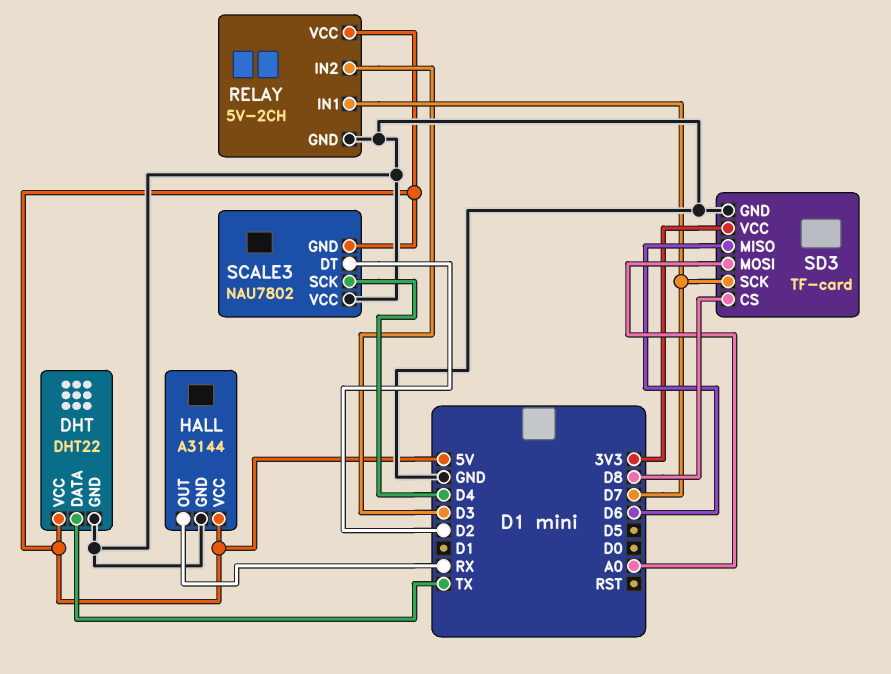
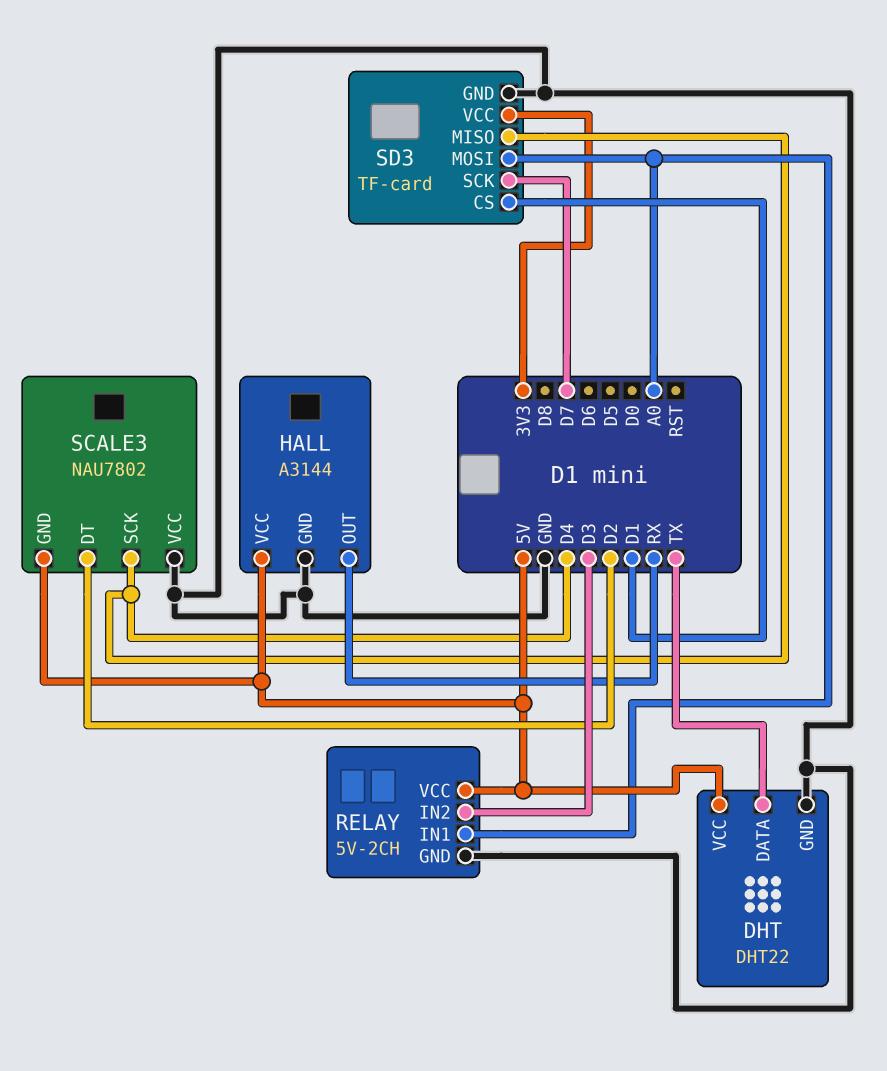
RELAY pin IN1: D7 -> A0
SD3 pin CS: D8 -> D1
SD3 pin MISO: D6 -> D4

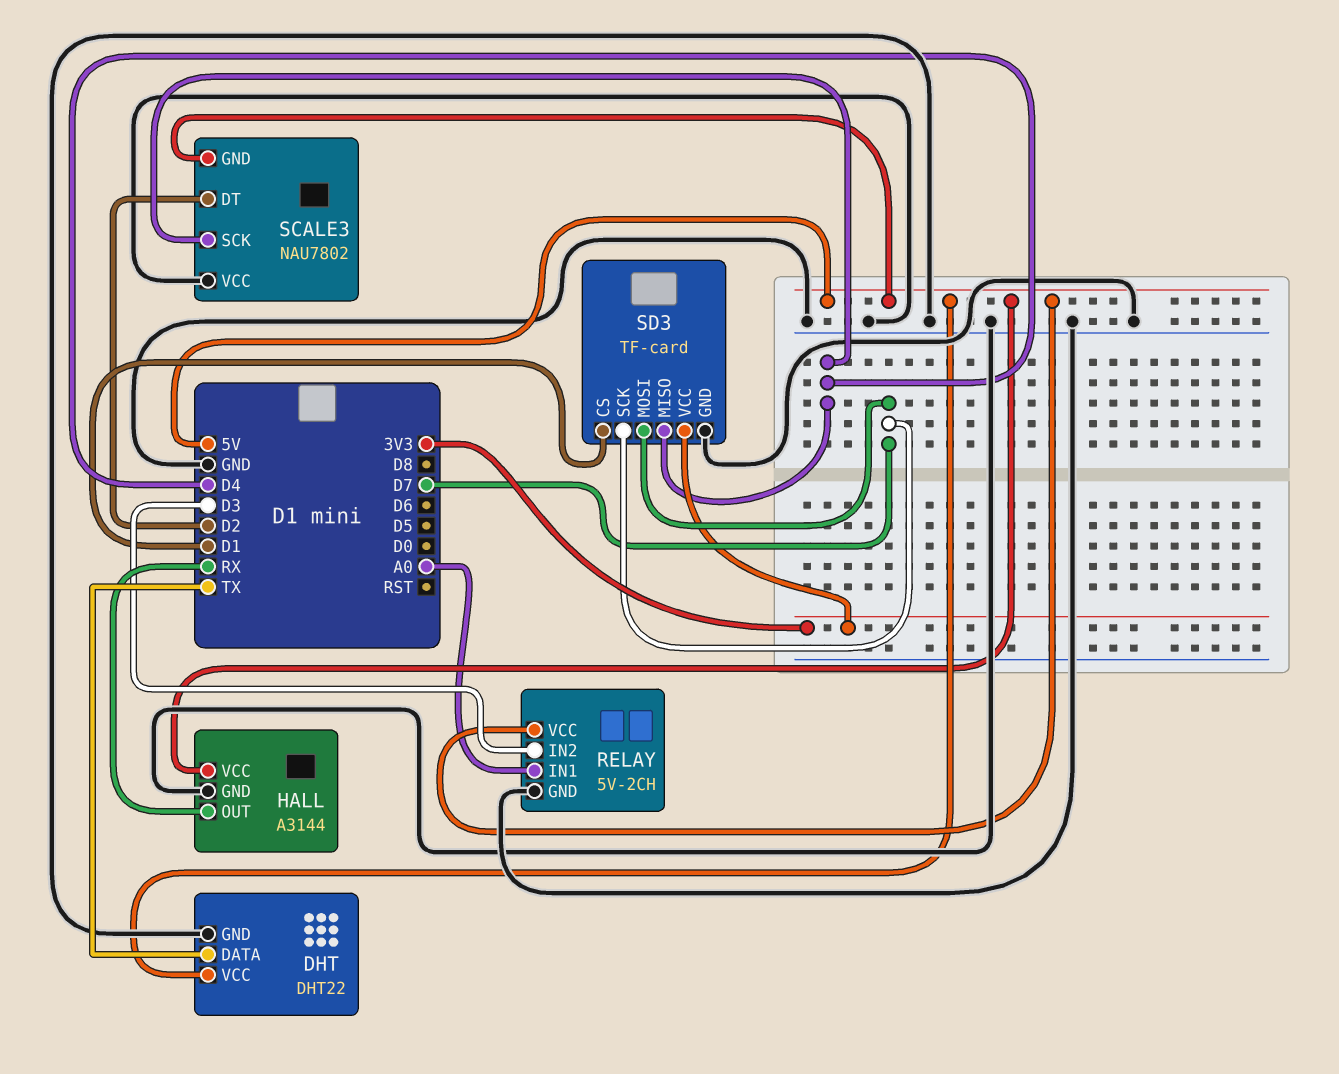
SD3 pin MOSI: A0 -> D7

